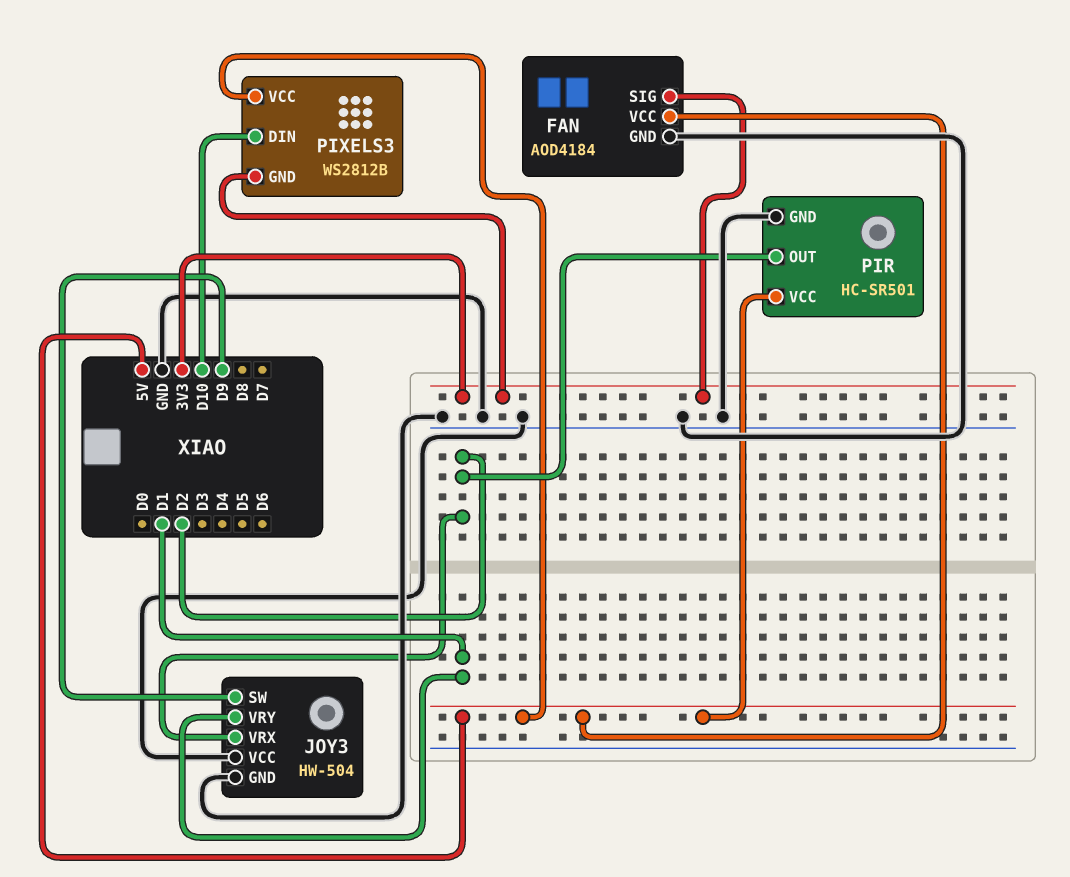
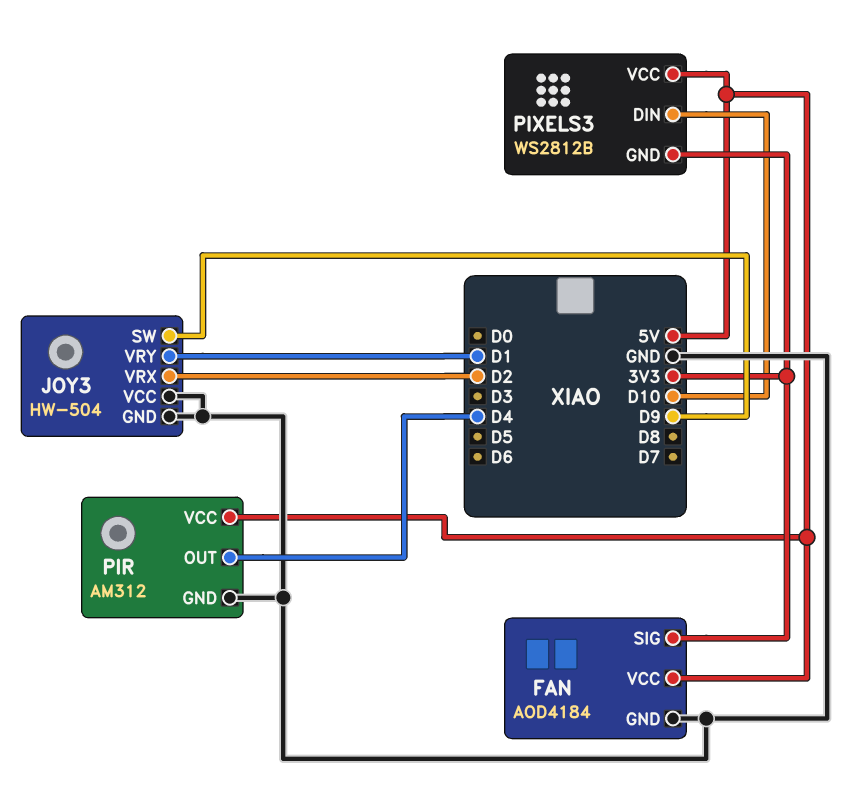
PIR: HC-SR501 -> AM312
PIR pin OUT: D2 -> D4

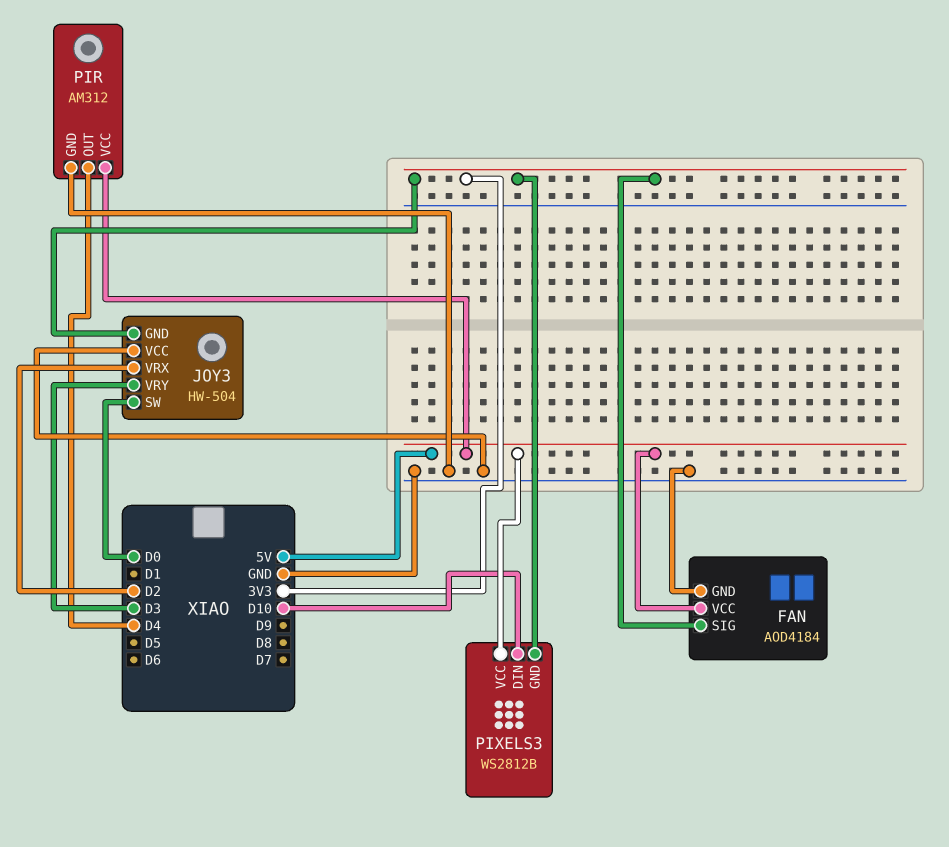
JOY3 pin GND: GND -> 3V3
JOY3 pin SW: D9 -> D0
JOY3 pin VRY: D1 -> D3

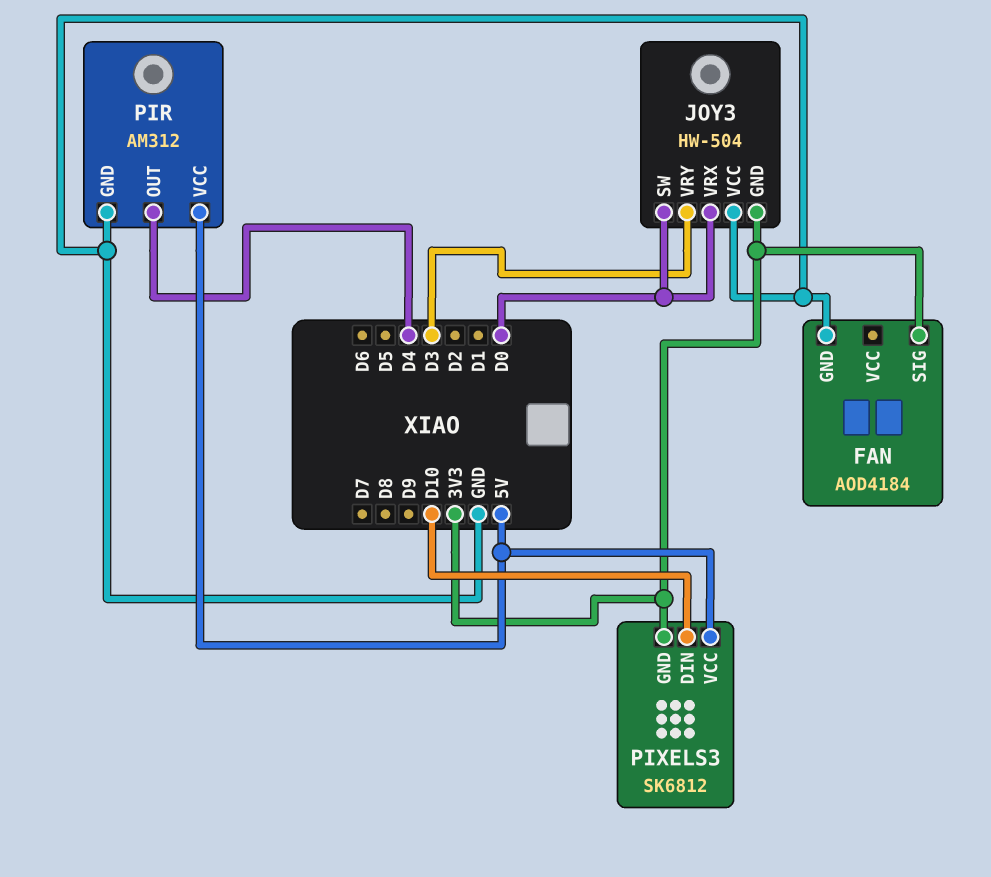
FAN pin VCC: 5V -> none
JOY3 pin VRX: D2 -> D0
PIXELS3: WS2812B -> SK6812

